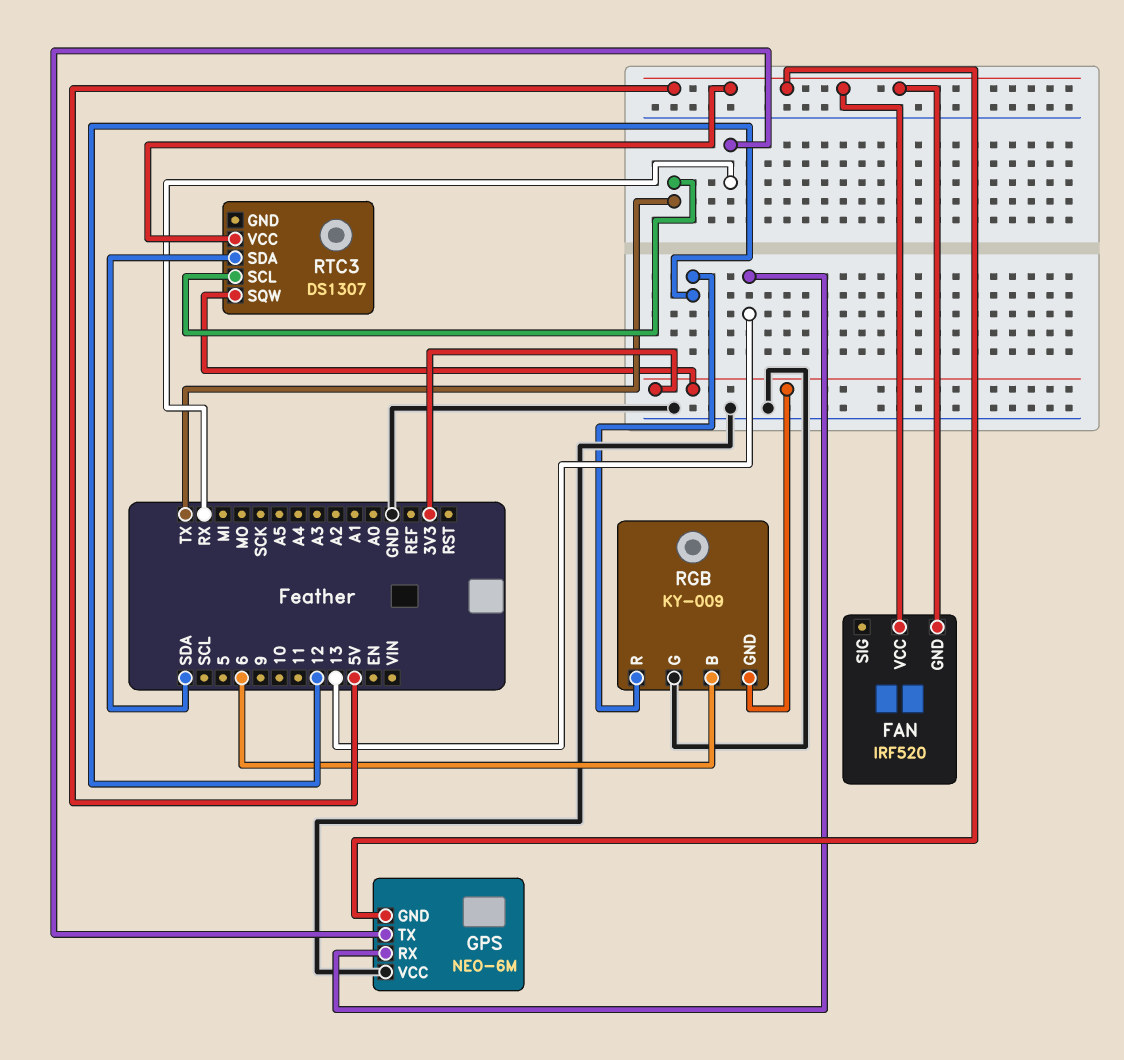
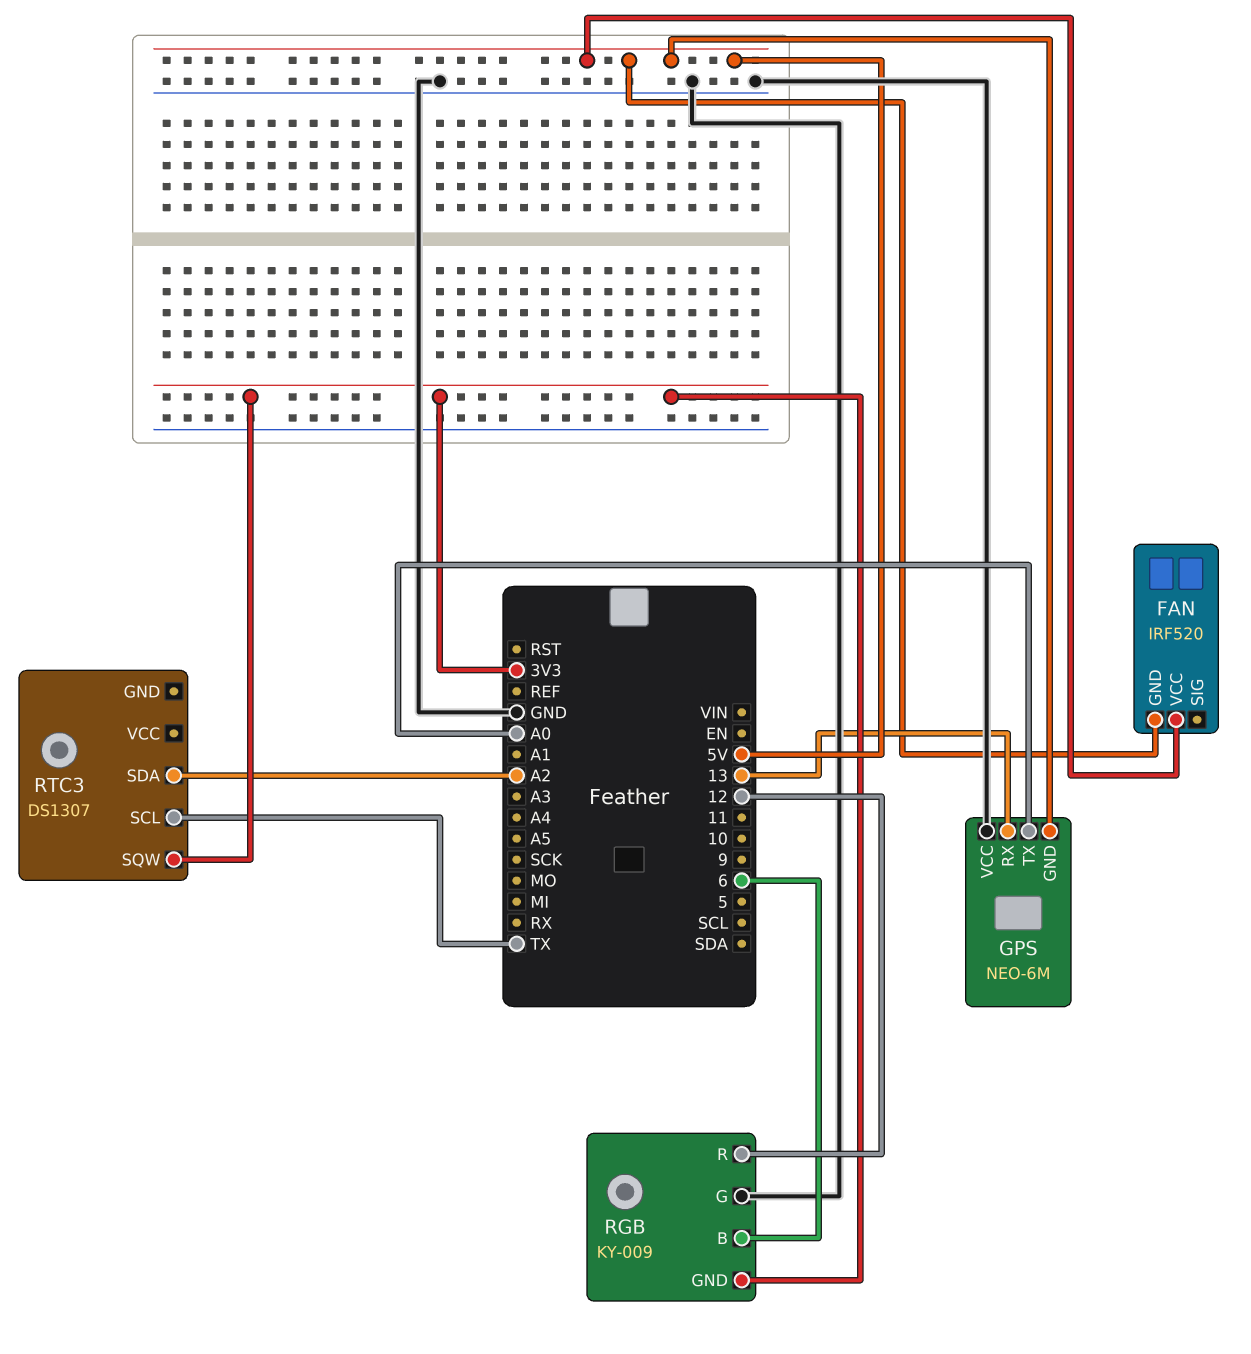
GPS pin TX: RX -> A0
RTC3 pin SDA: SDA -> A2
RTC3 pin VCC: 5V -> none

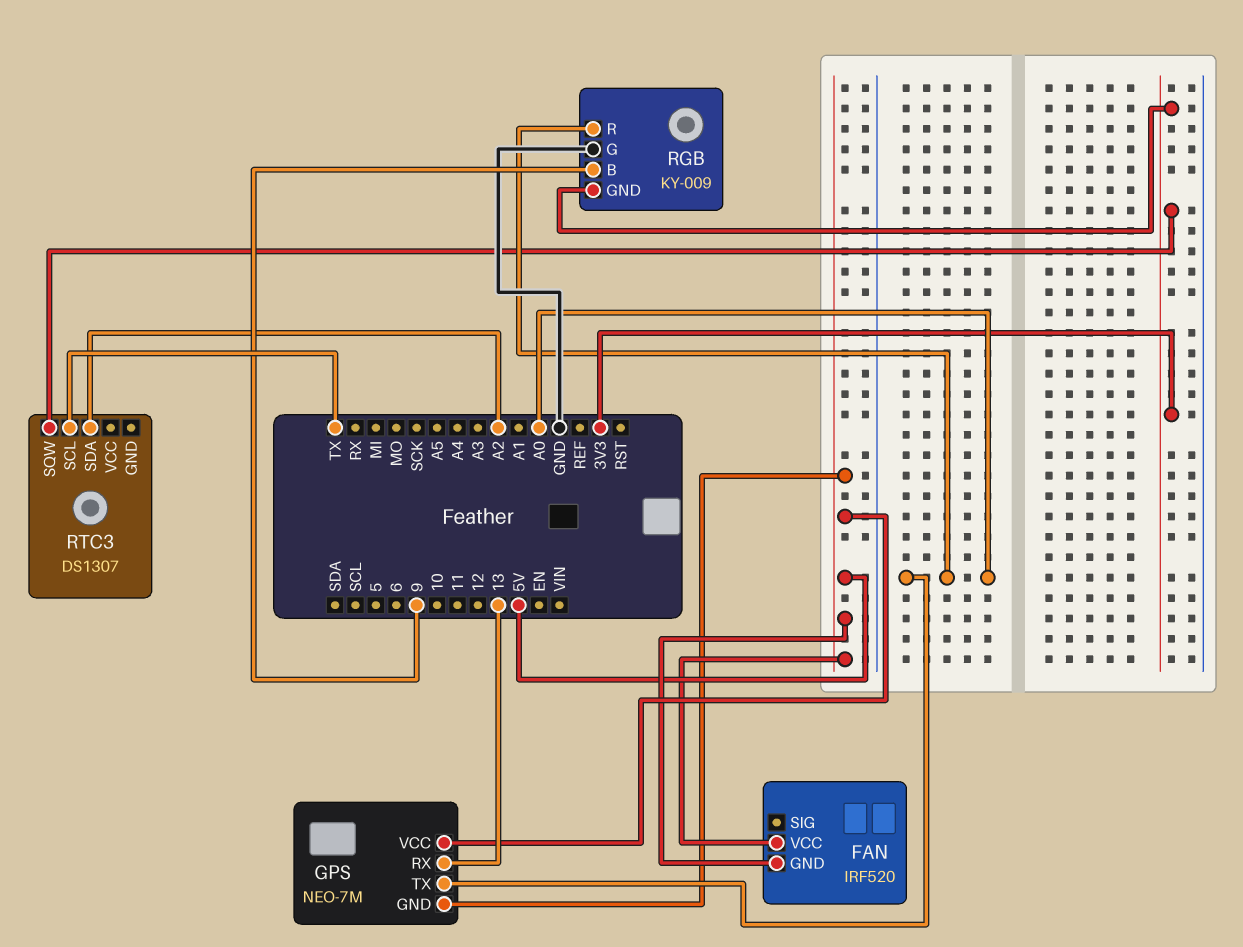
GPS: NEO-6M -> NEO-7M
GPS pin VCC: GND -> 5V
RGB pin B: 6 -> 9
RGB pin R: 12 -> A0

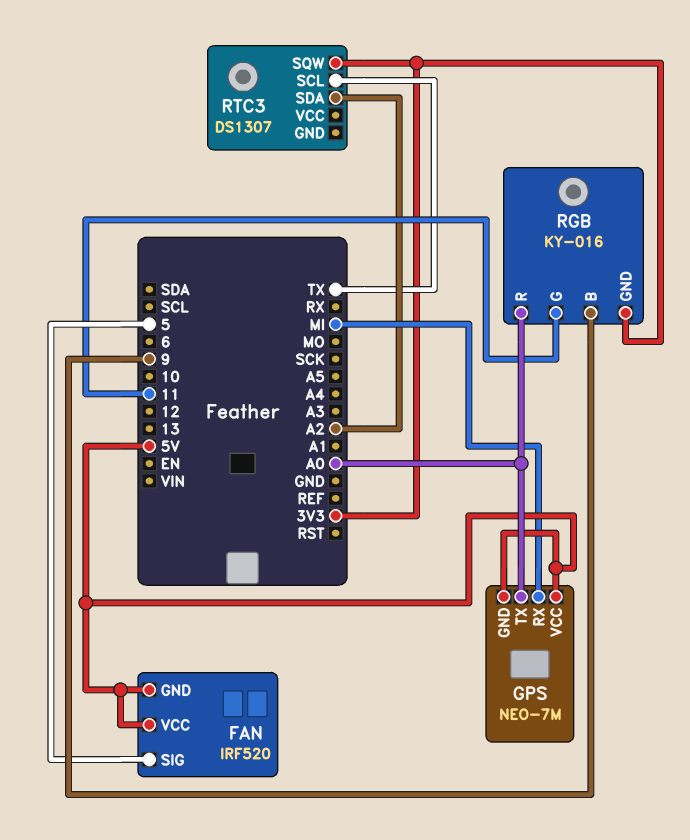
FAN pin SIG: none -> 5
GPS pin RX: 13 -> MI
RGB: KY-009 -> KY-016
RGB pin G: GND -> 11

